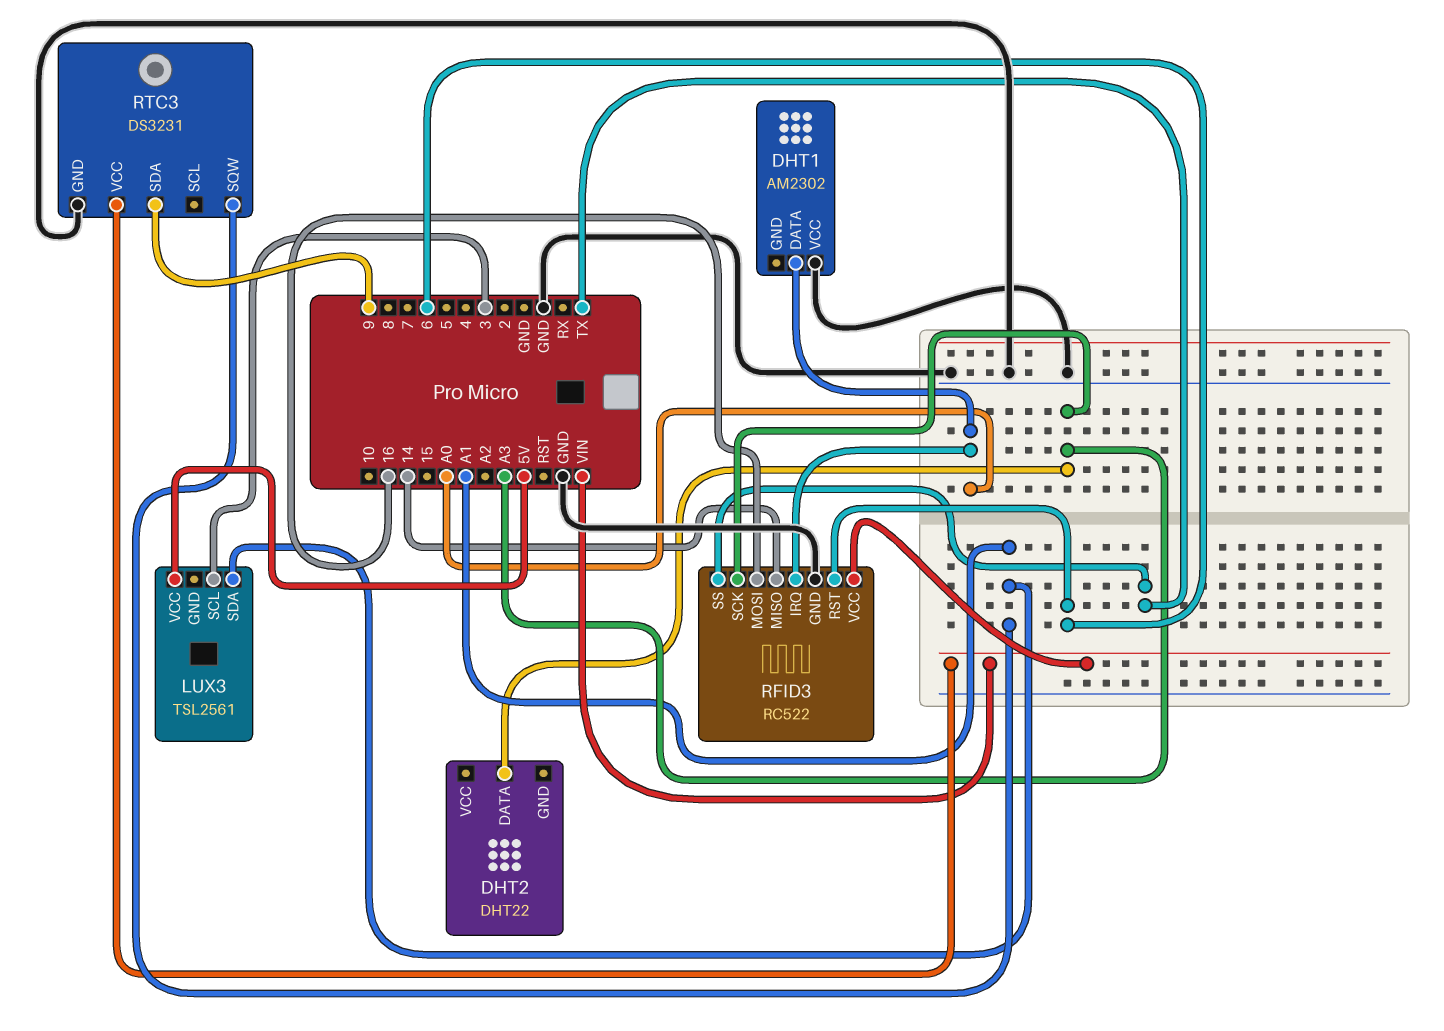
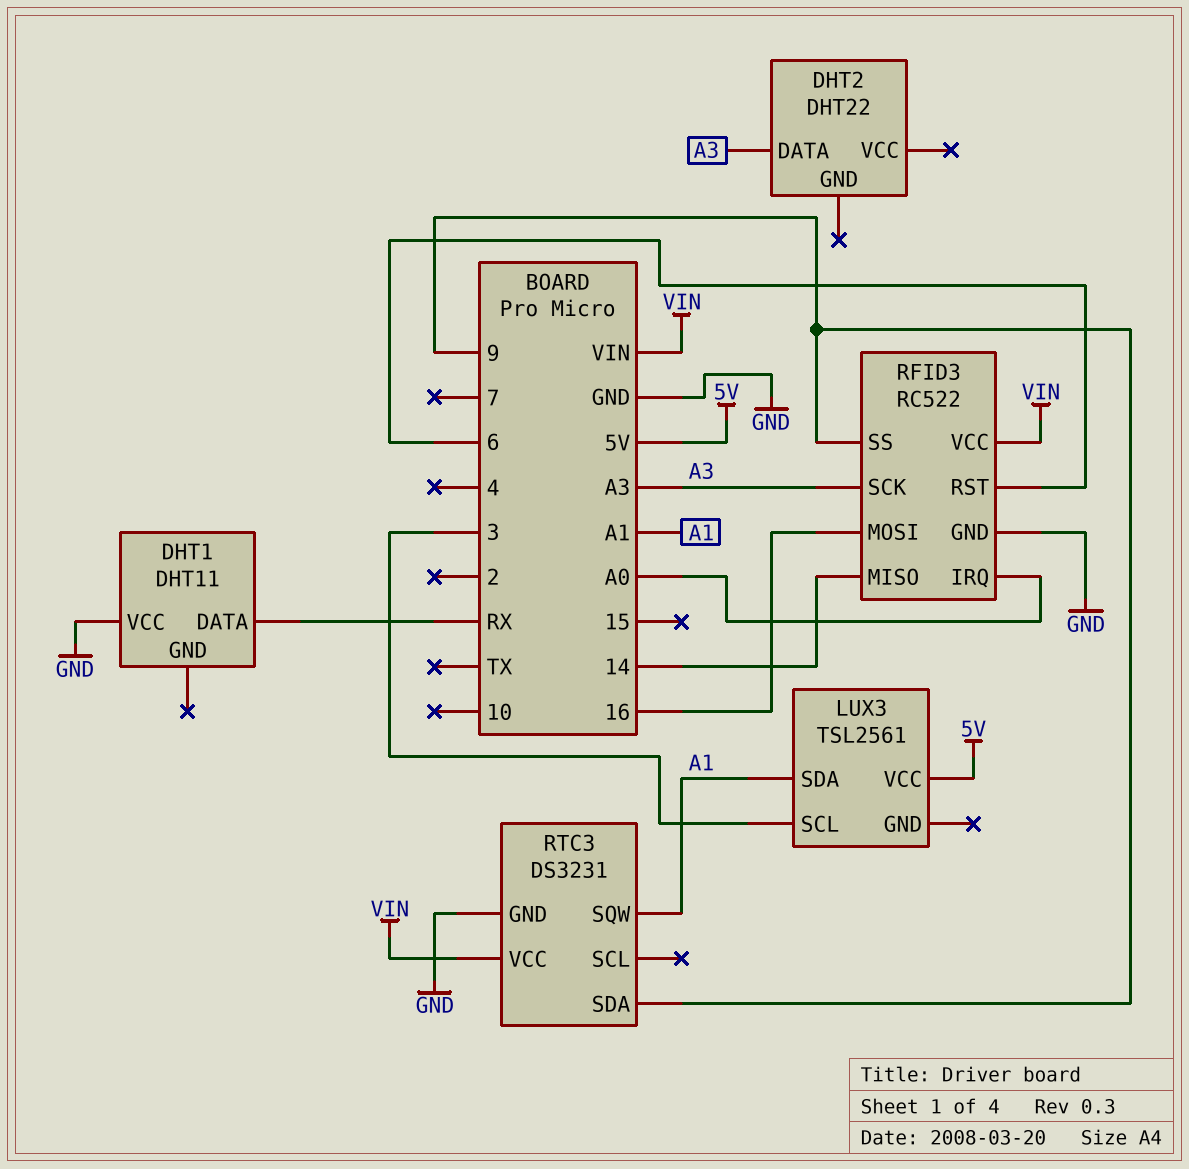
DHT1: AM2302 -> DHT11
DHT1 pin DATA: A0 -> RX
RFID3 pin SS: TX -> 9

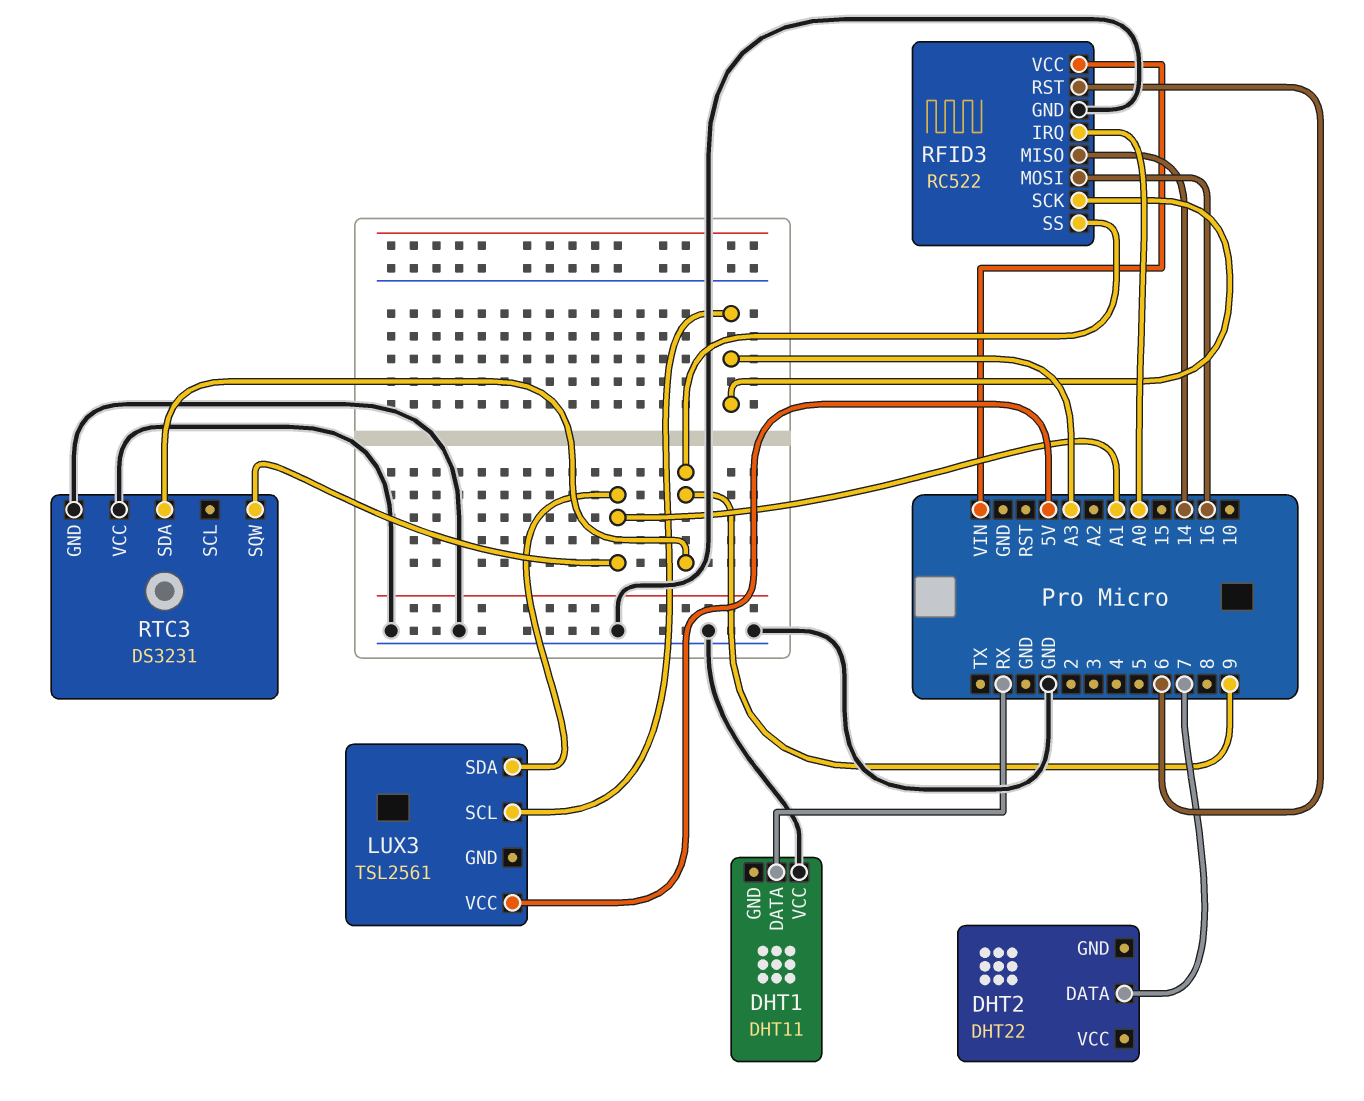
DHT2 pin DATA: A3 -> 7
LUX3 pin SCL: 3 -> A3
RTC3 pin VCC: VIN -> GND

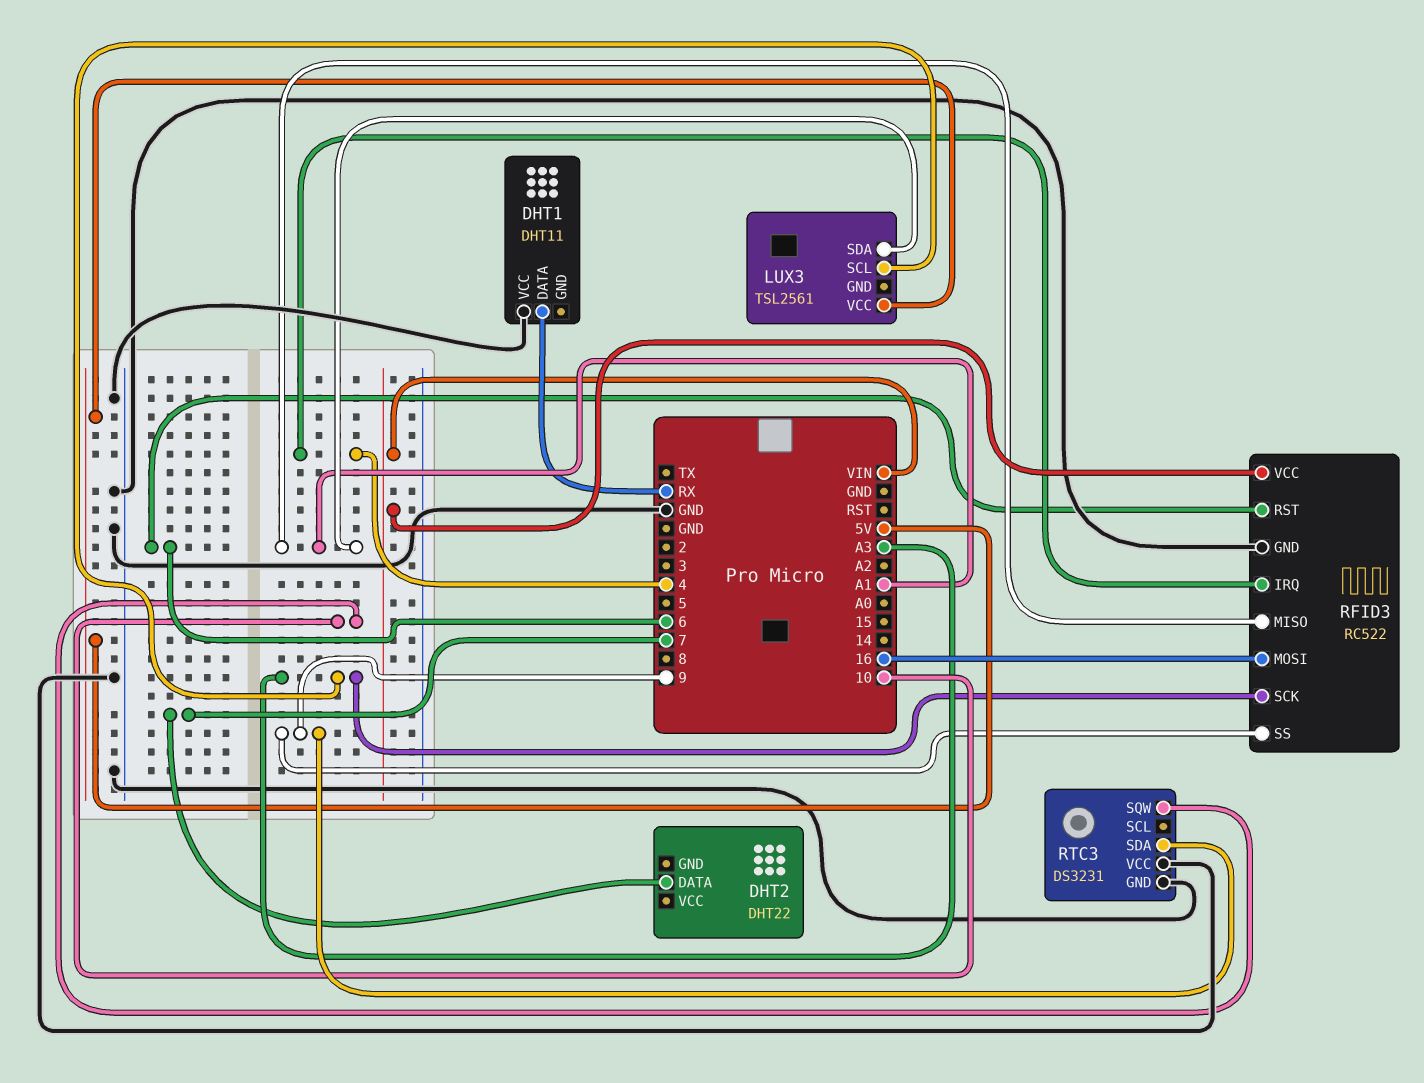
RFID3 pin IRQ: A0 -> 4
RFID3 pin MISO: 14 -> A1
RTC3 pin SQW: A1 -> 10

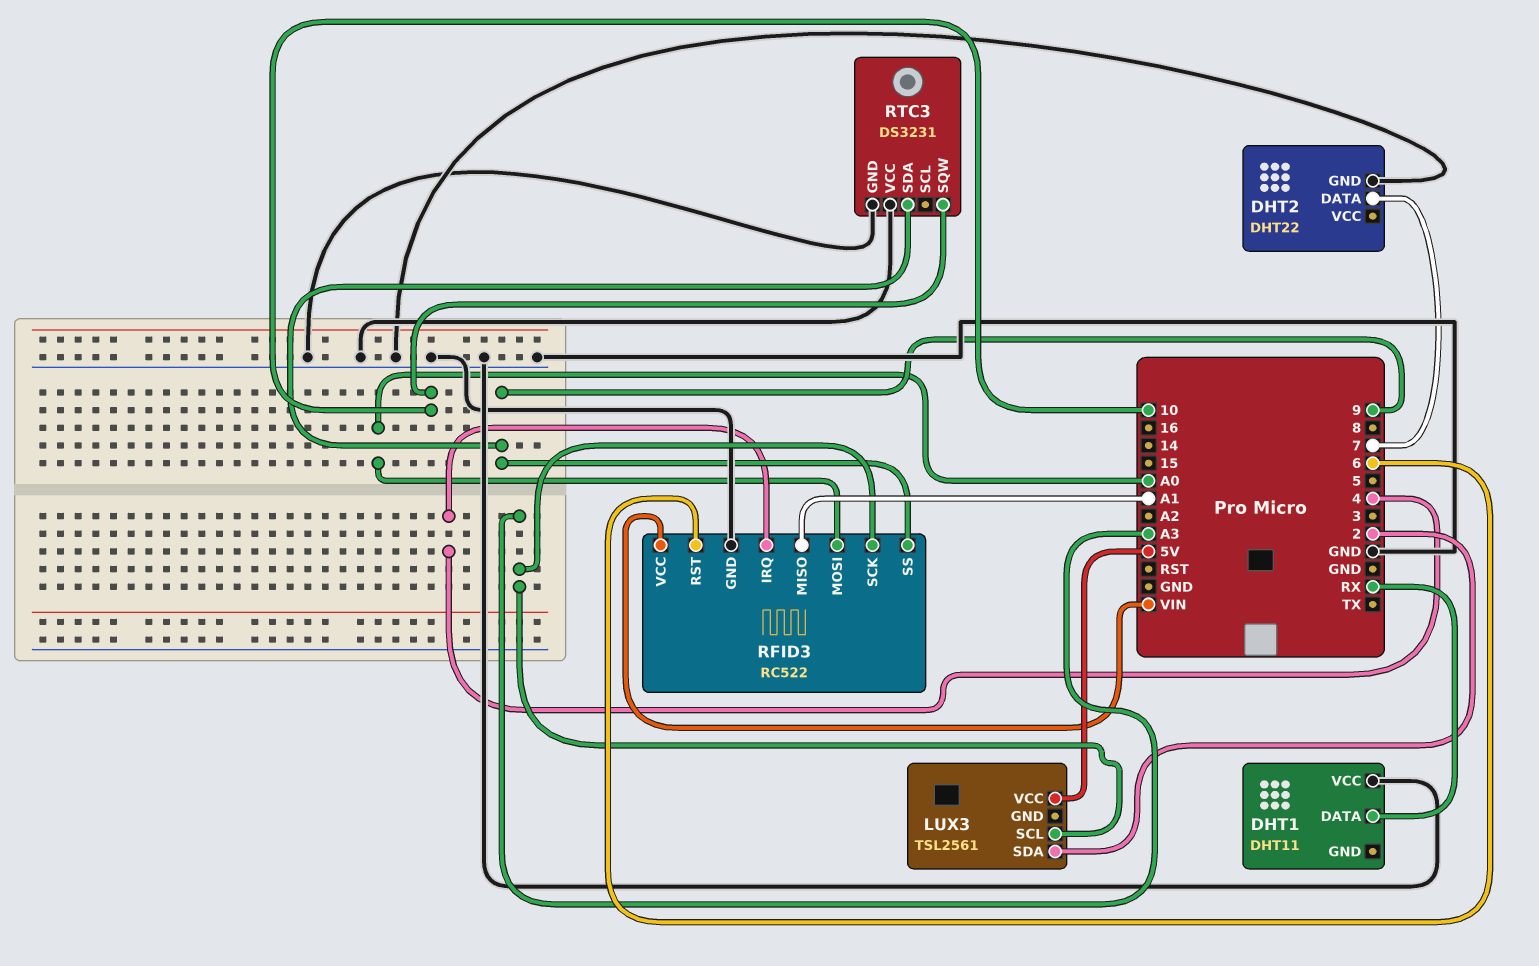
DHT2 pin GND: none -> GND
LUX3 pin SDA: A1 -> 2
RFID3 pin MOSI: 16 -> A0

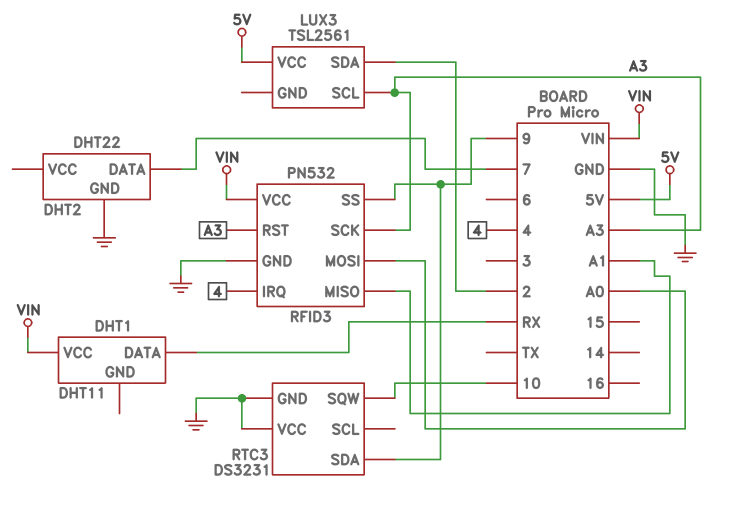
DHT1 pin VCC: GND -> VIN
RFID3: RC522 -> PN532
RFID3 pin RST: 6 -> A3

